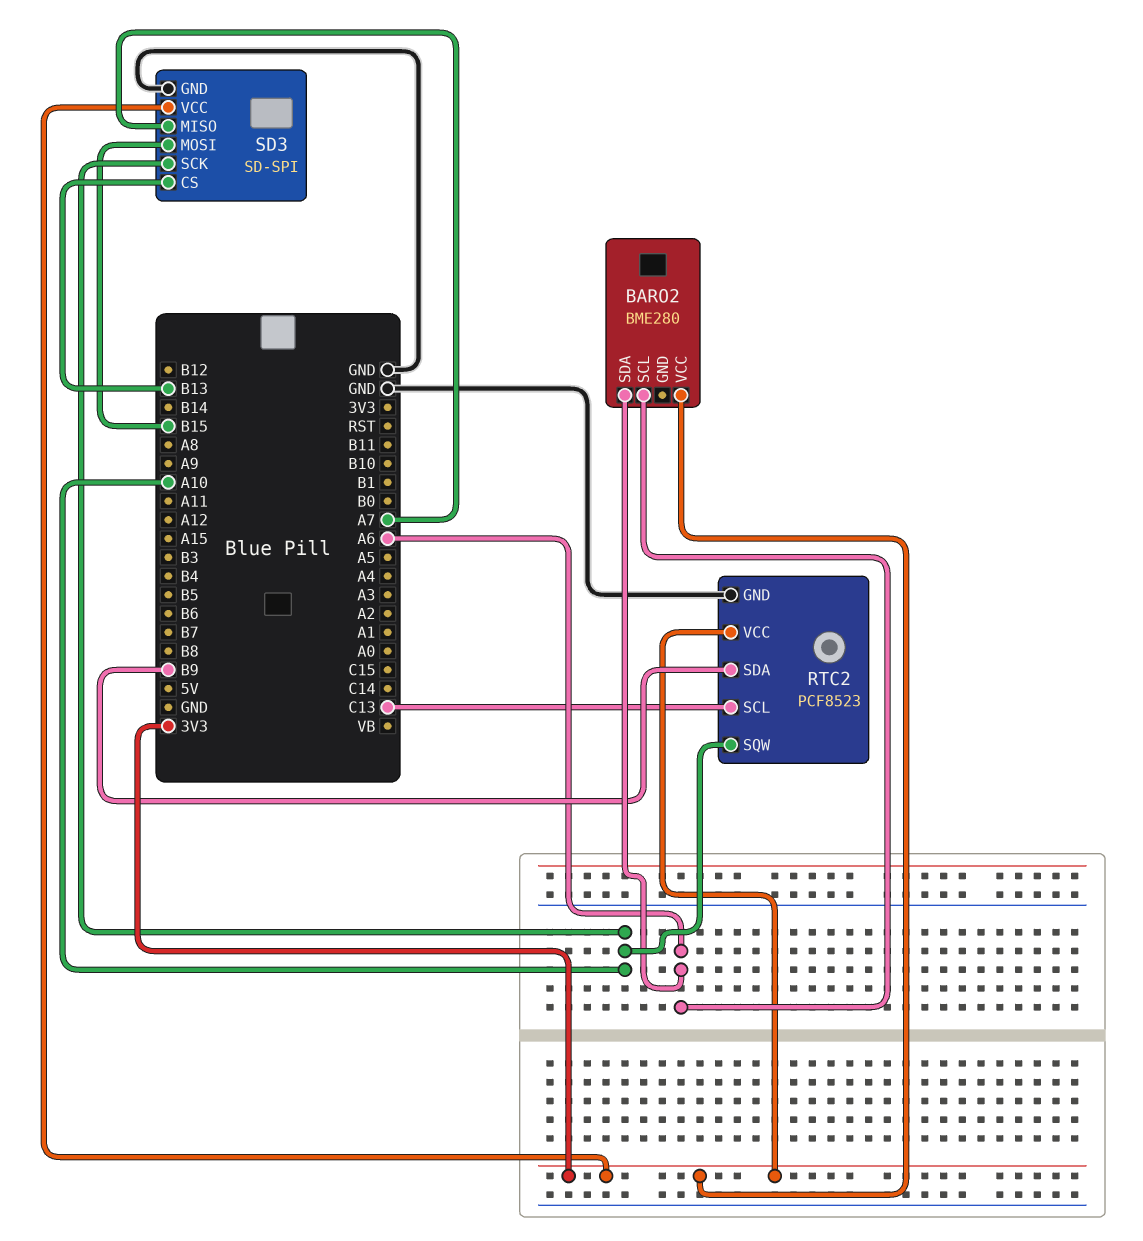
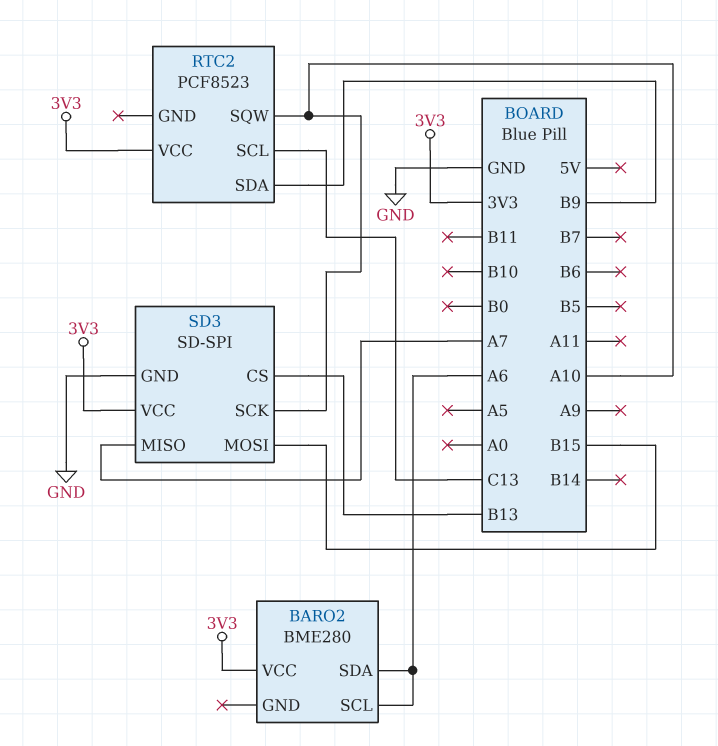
RTC2 pin GND: GND -> none

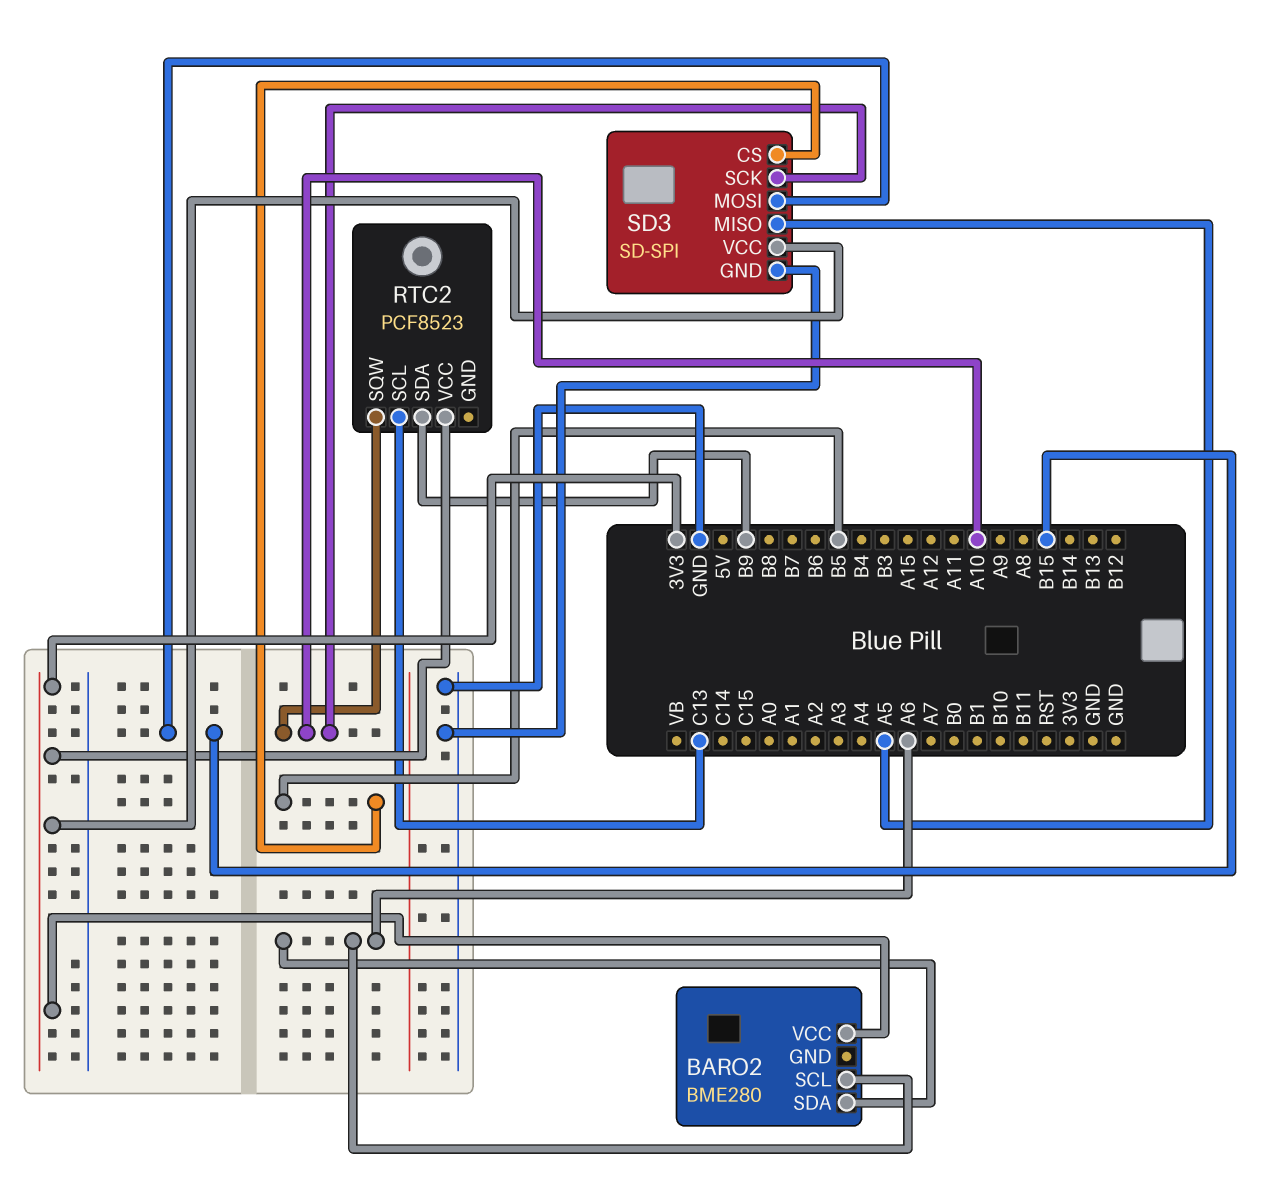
SD3 pin CS: B13 -> B5
SD3 pin MISO: A7 -> A5

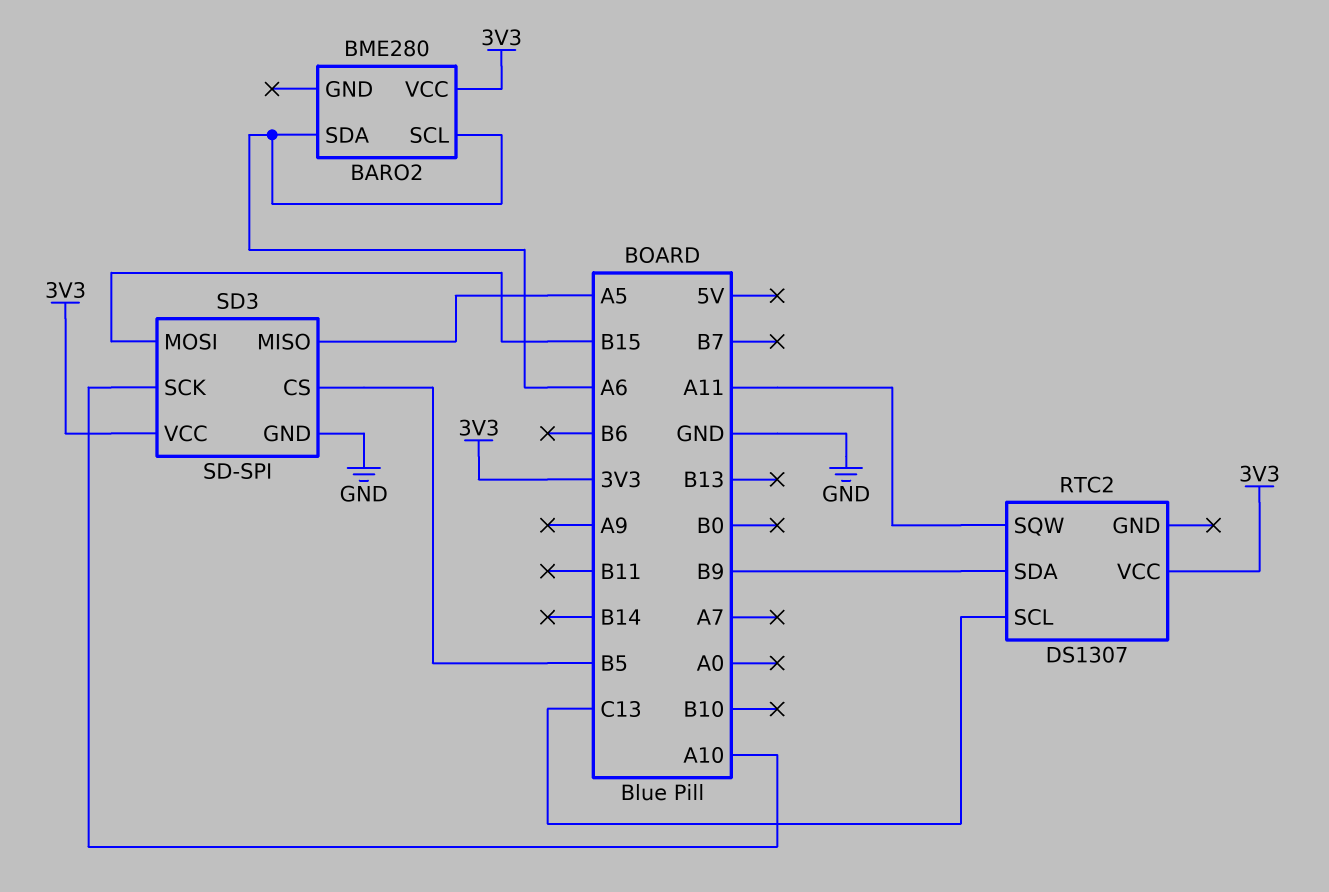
RTC2: PCF8523 -> DS1307
RTC2 pin SQW: A10 -> A11

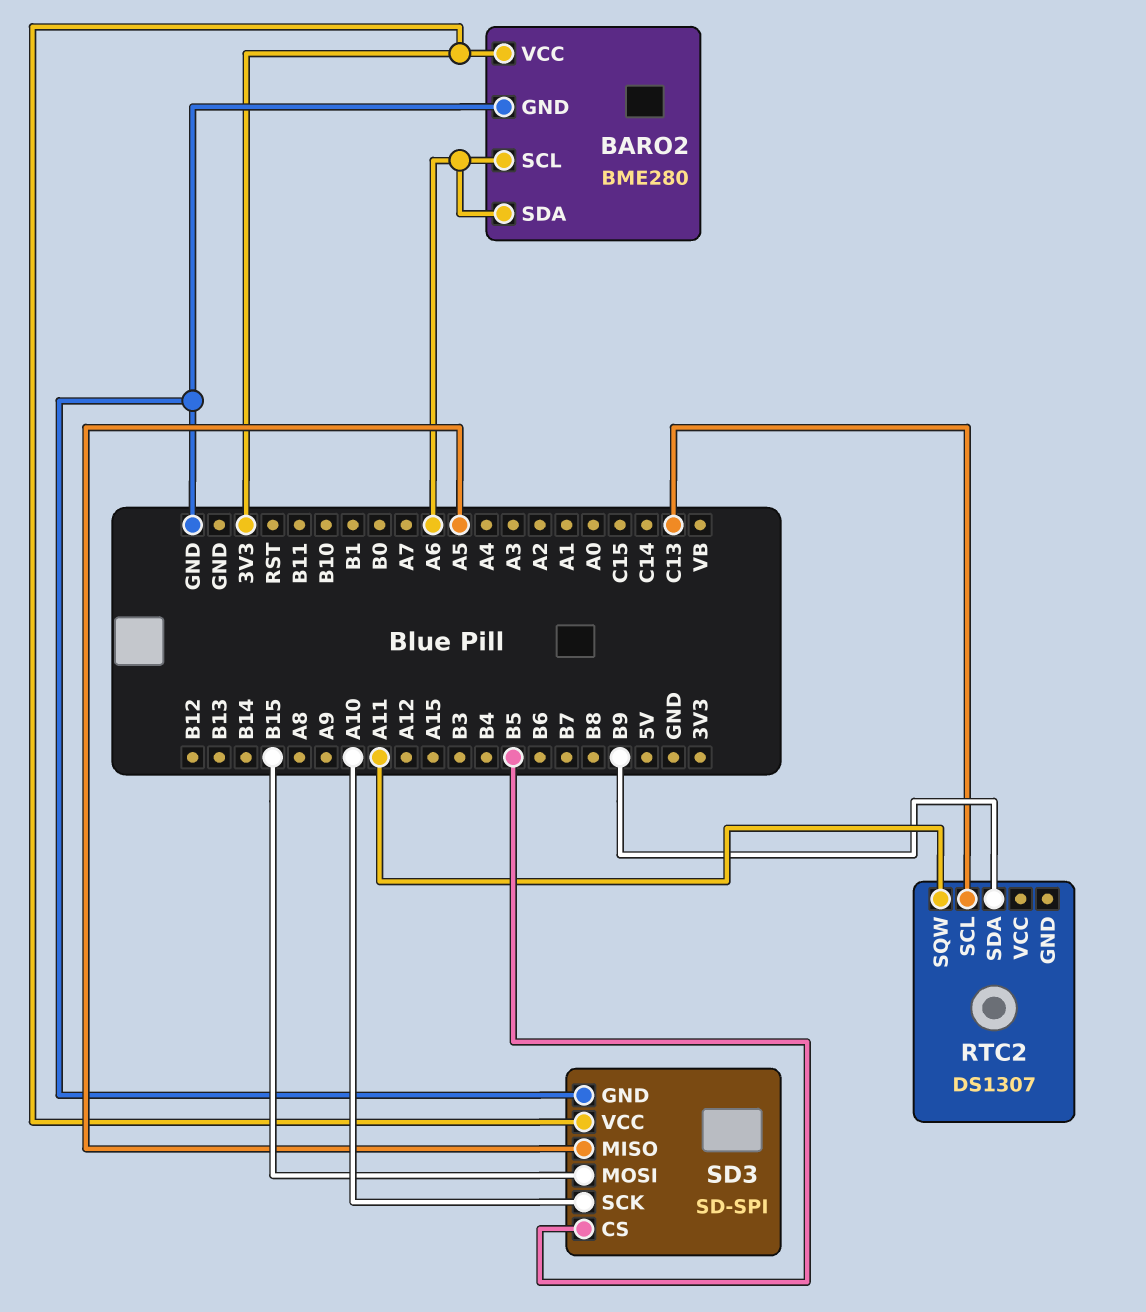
BARO2 pin GND: none -> GND
RTC2 pin VCC: 3V3 -> none

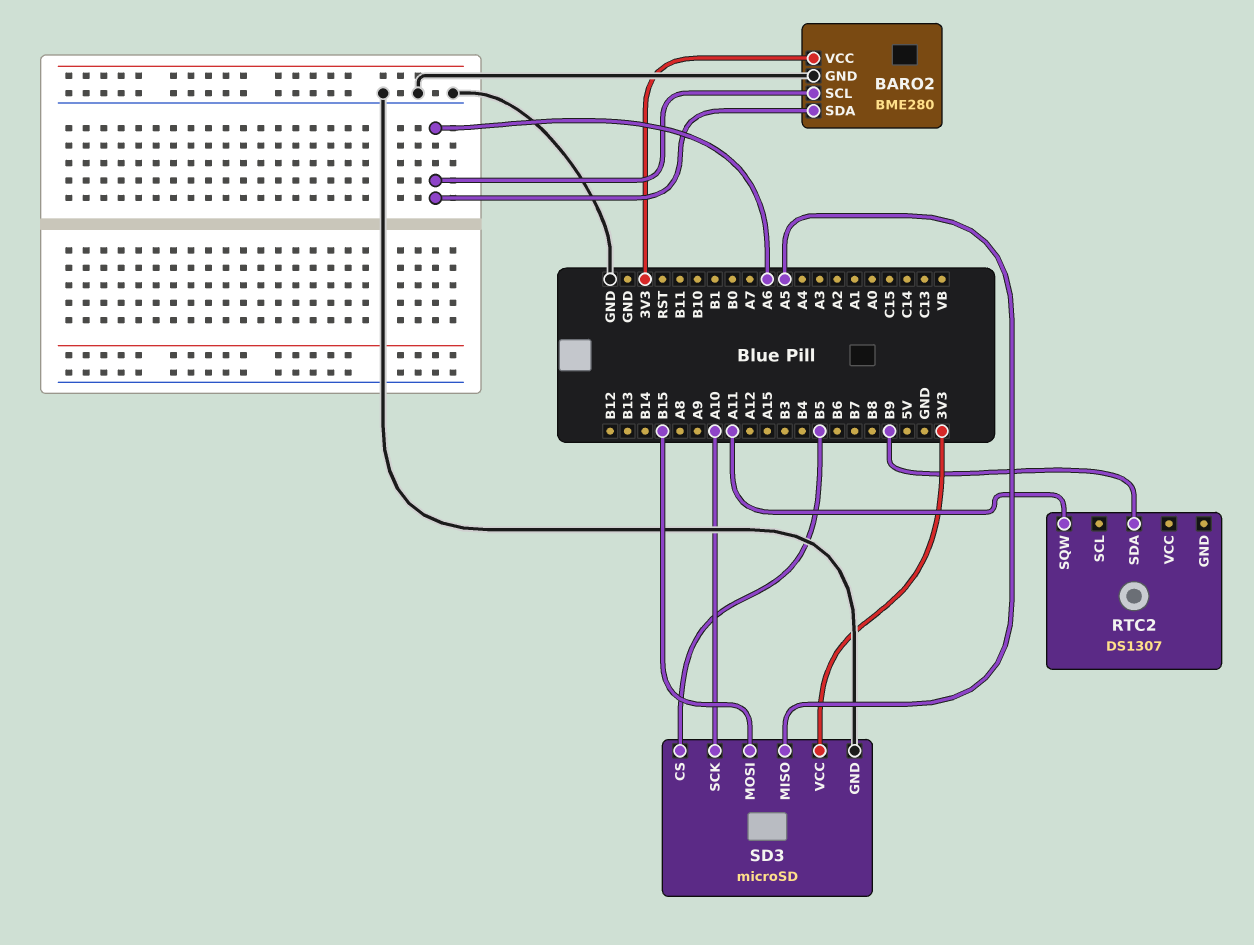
RTC2 pin SCL: C13 -> none
SD3: SD-SPI -> microSD

